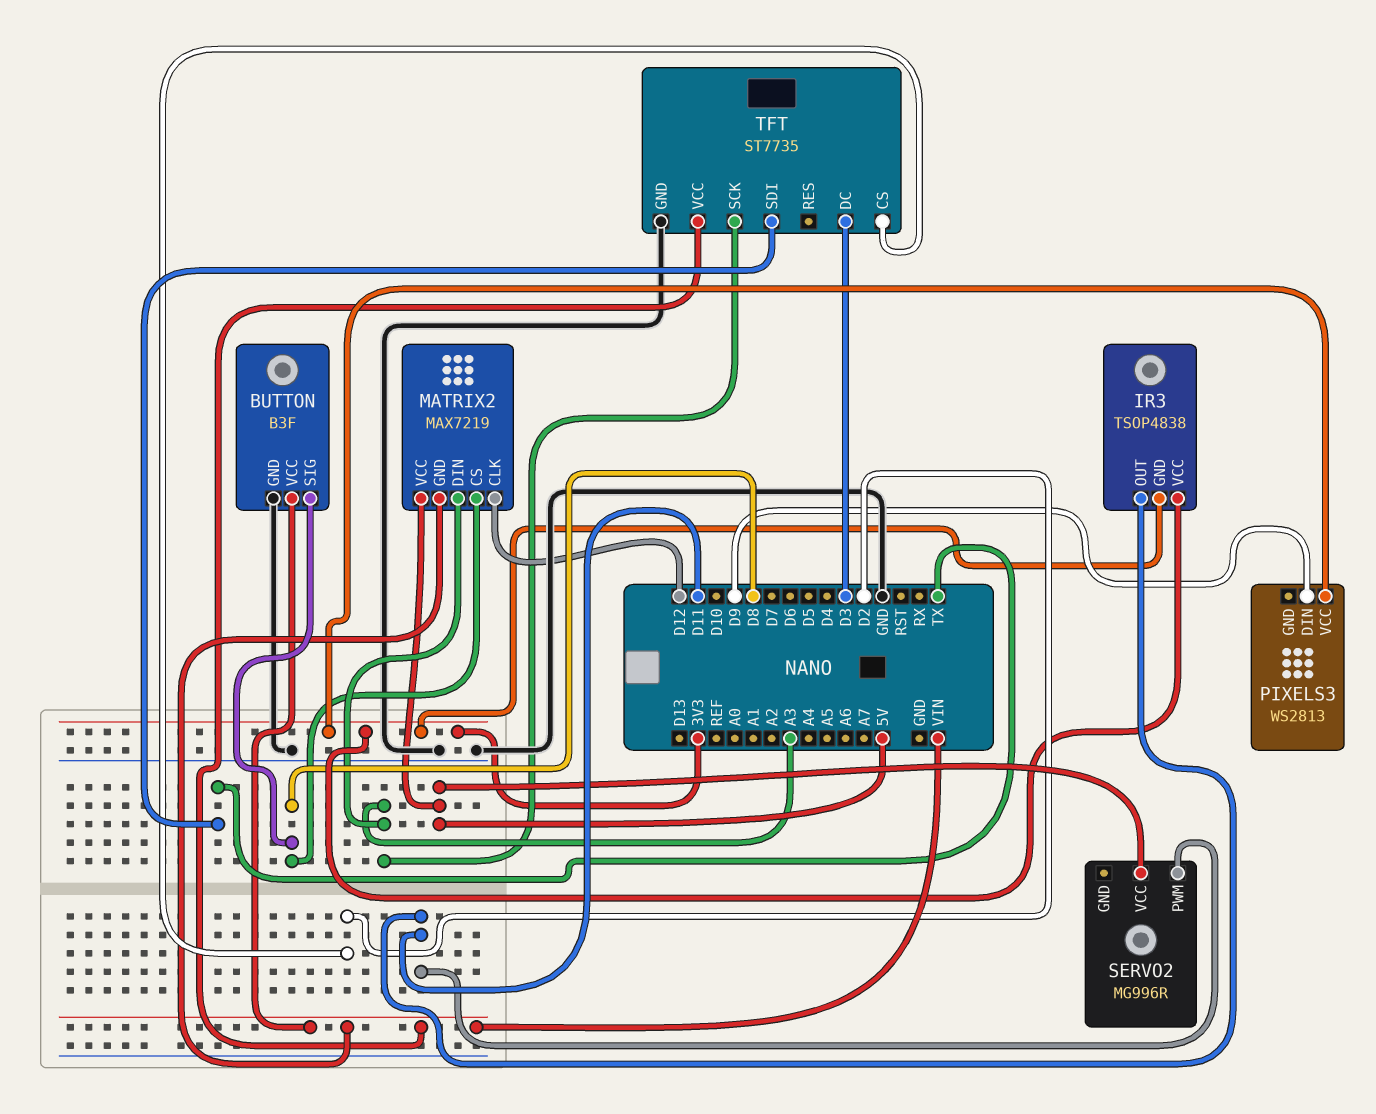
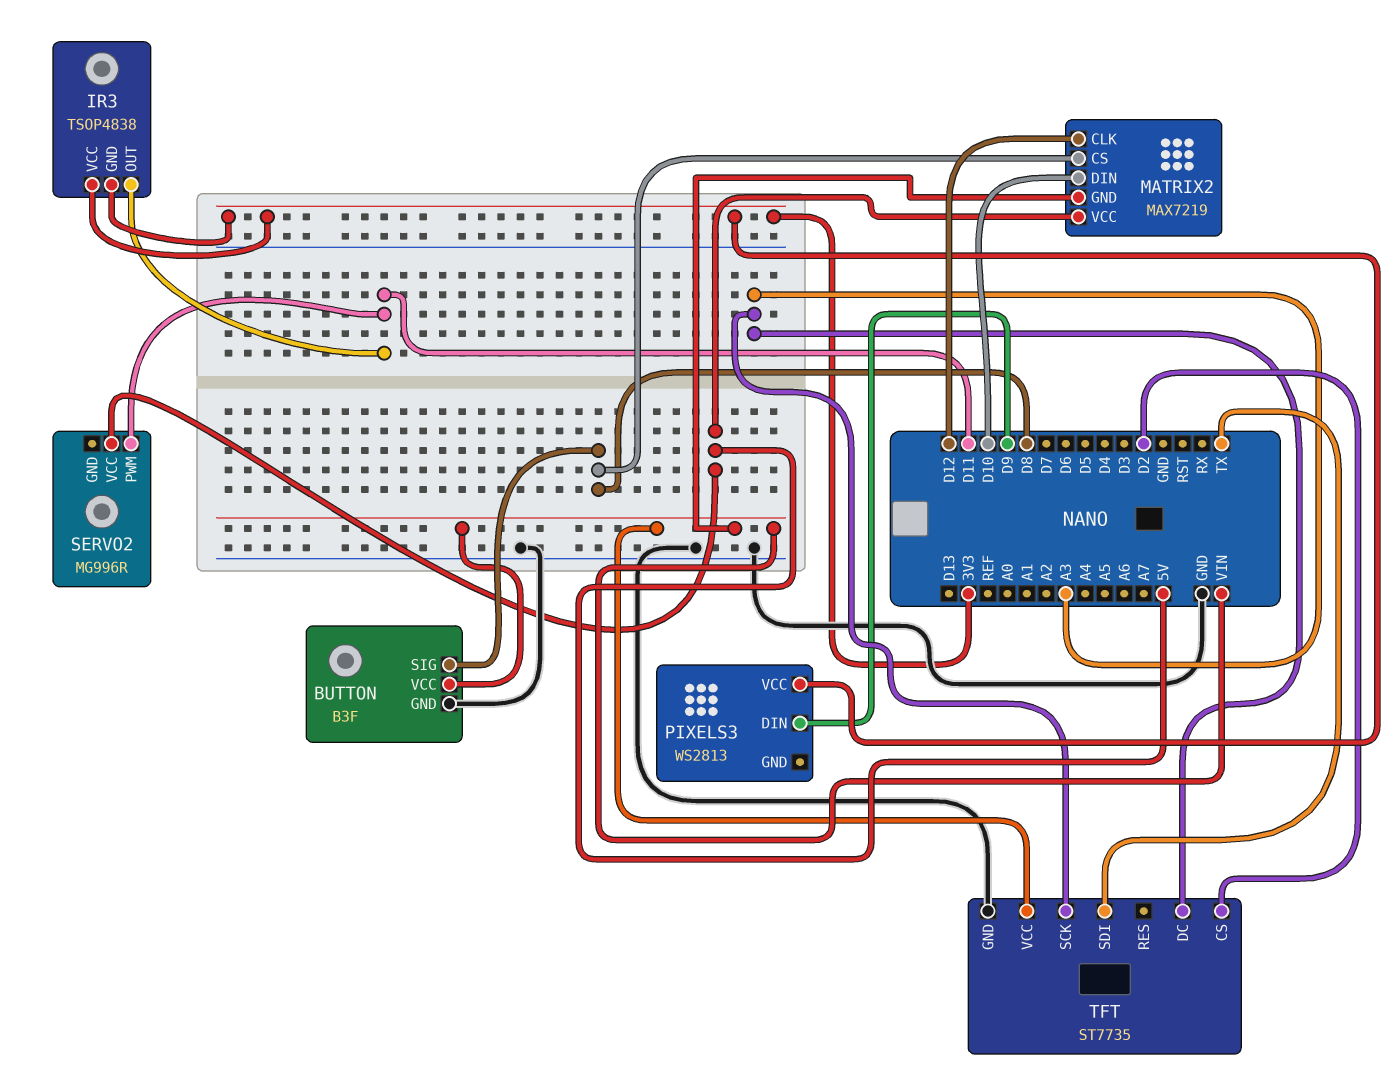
MATRIX2 pin DIN: A3 -> D10
TFT pin DC: D3 -> A3

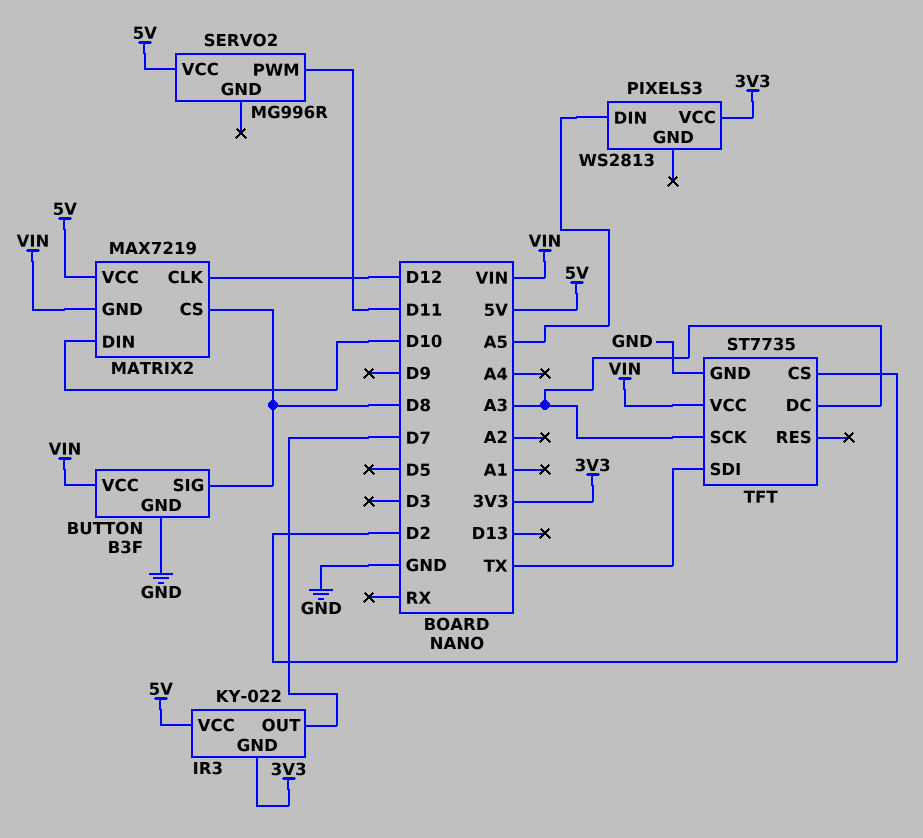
IR3: TSOP4838 -> KY-022
IR3 pin OUT: D11 -> D7
IR3 pin VCC: 3V3 -> 5V
PIXELS3 pin DIN: D9 -> A5

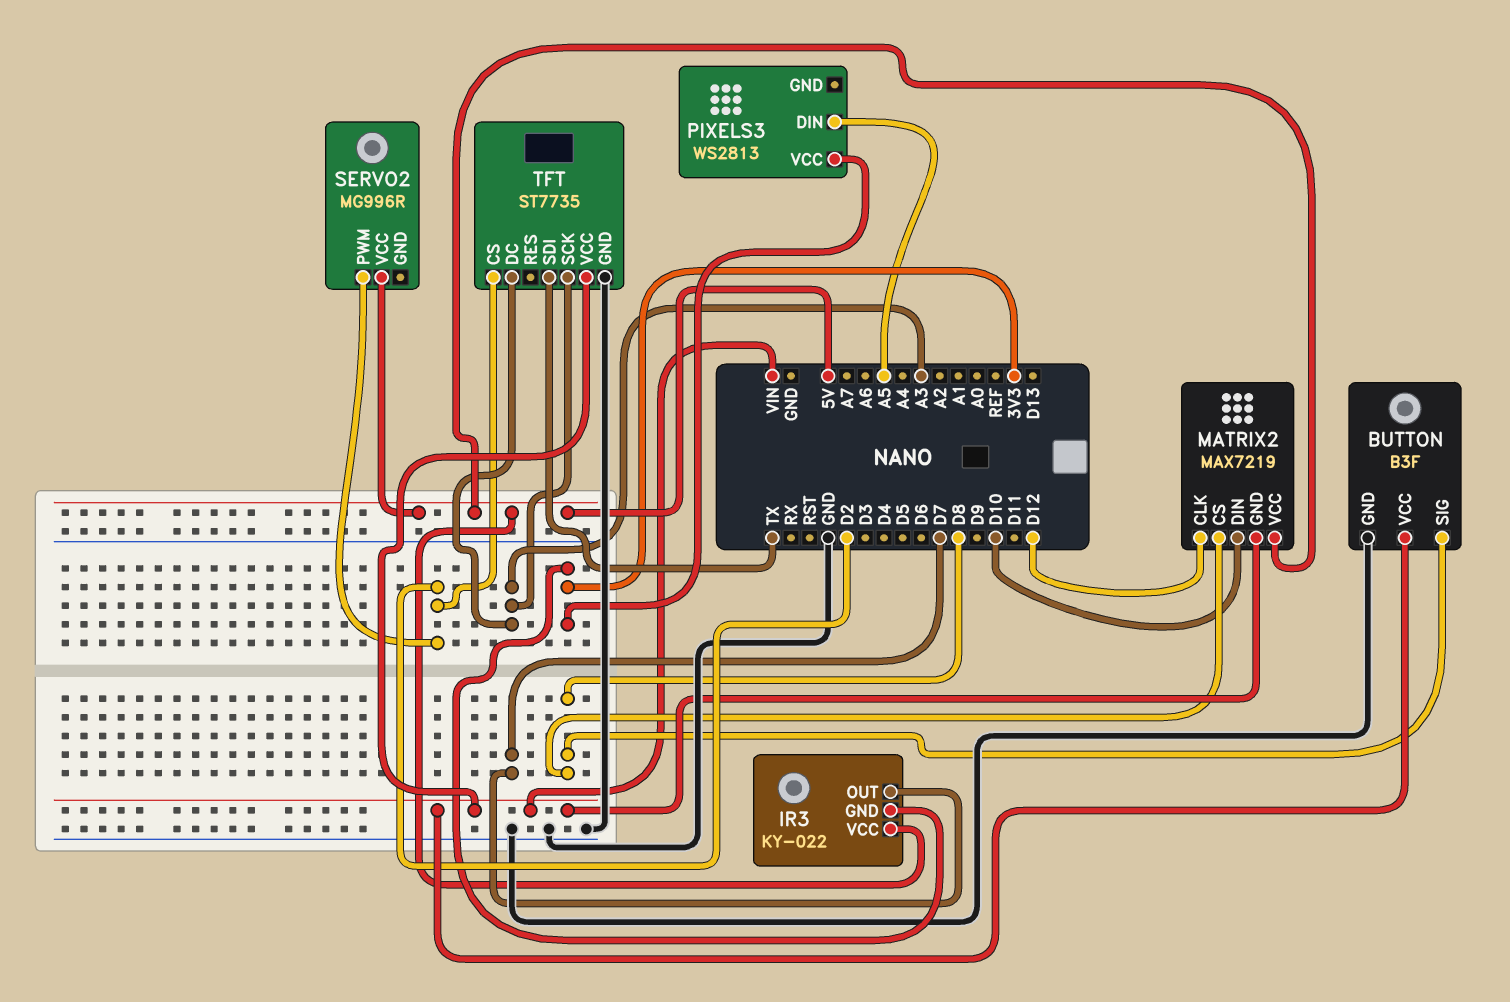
SERVO2 pin PWM: D11 -> D2

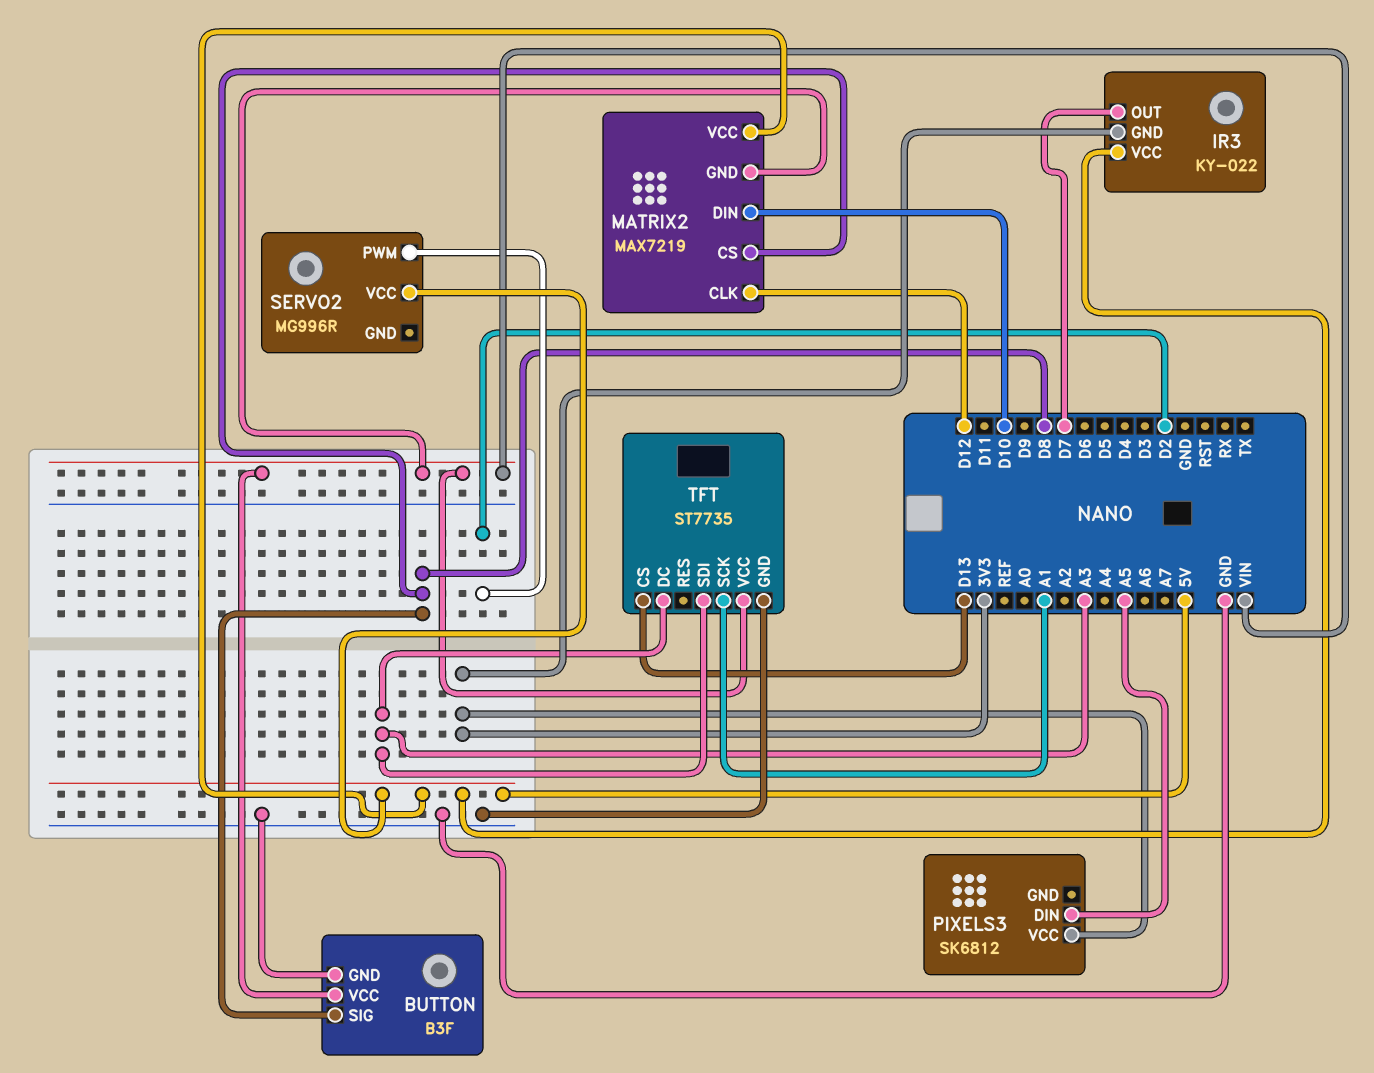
PIXELS3: WS2813 -> SK6812
TFT pin CS: D2 -> D13
TFT pin SCK: A3 -> A1
TFT pin SDI: TX -> A3

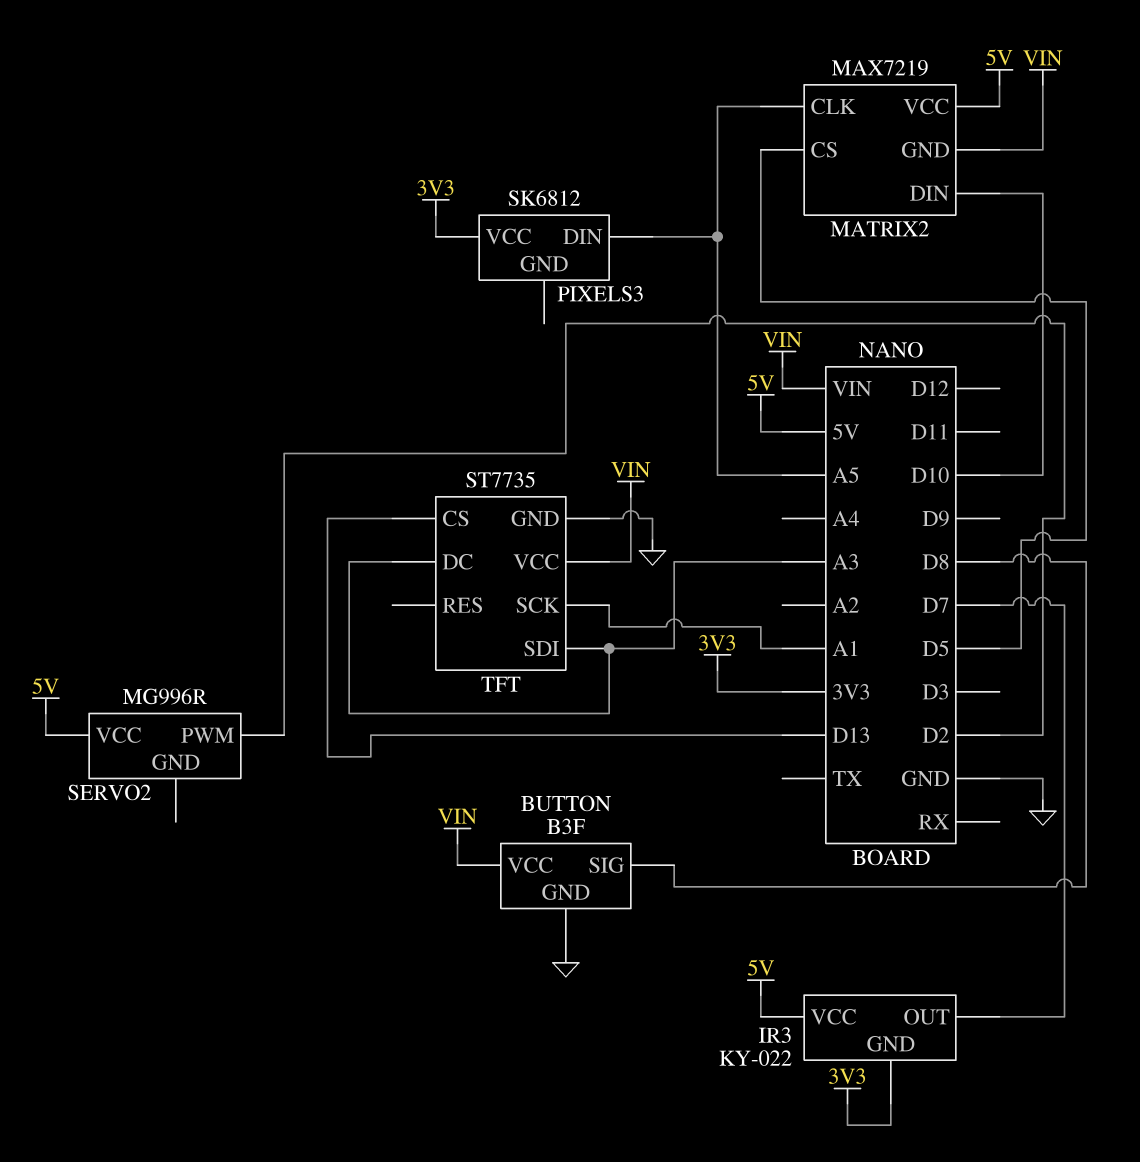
MATRIX2 pin CLK: D12 -> A5
MATRIX2 pin CS: D8 -> D5

